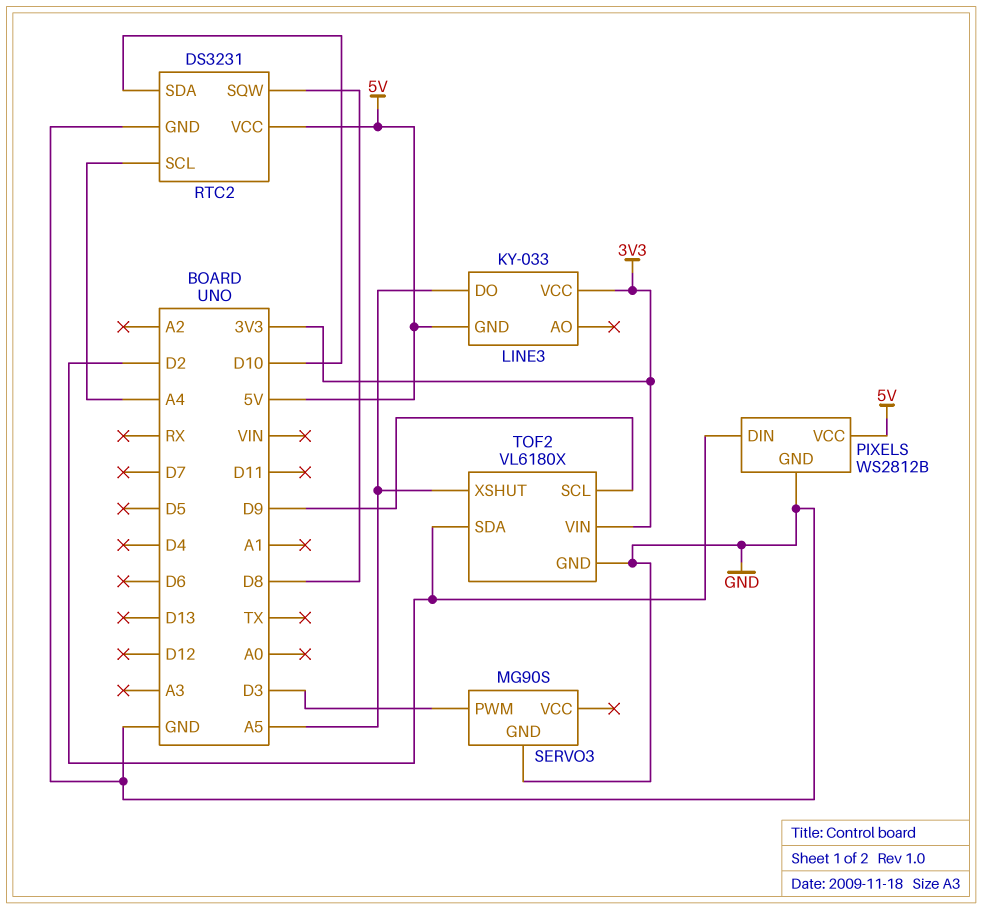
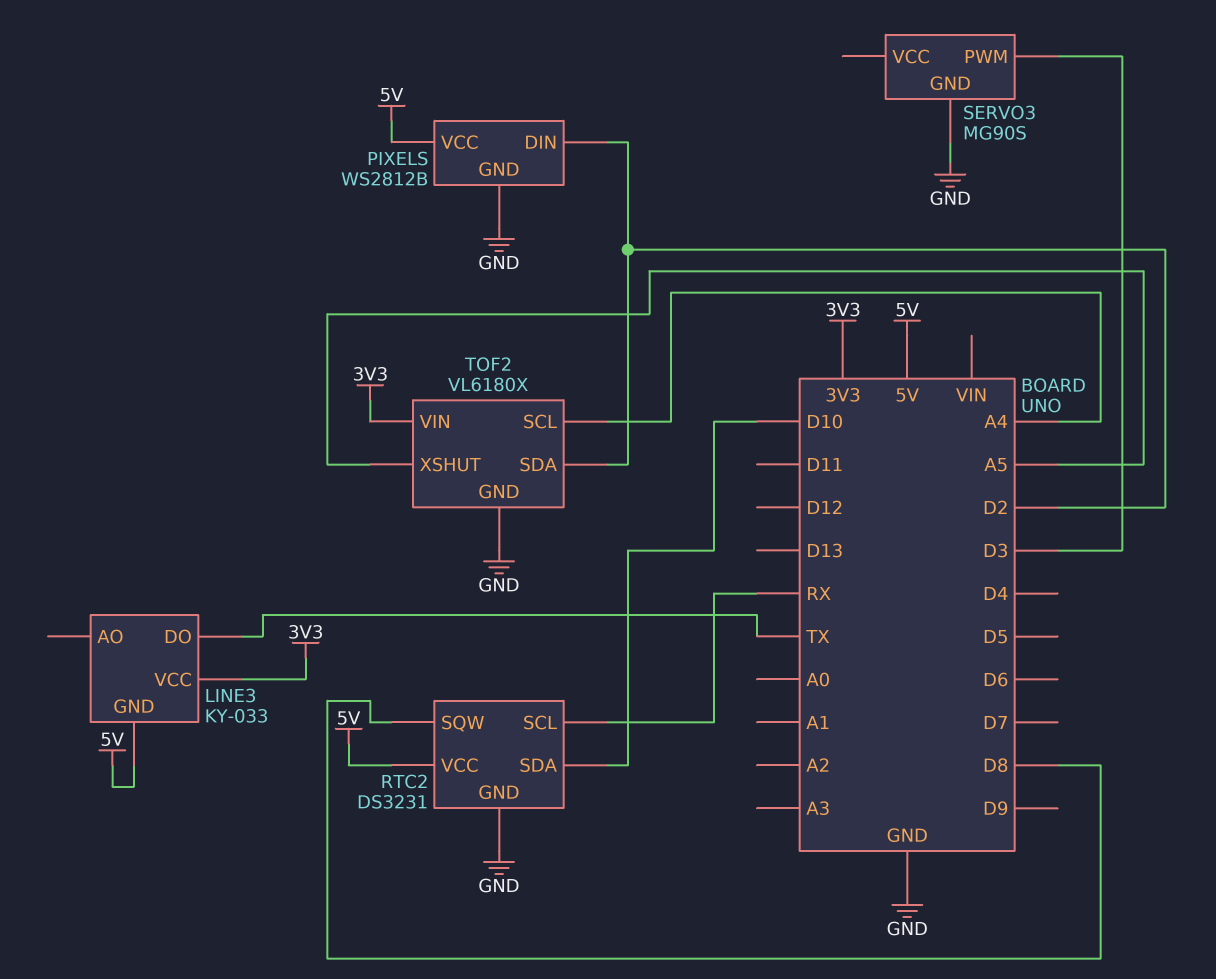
LINE3 pin DO: A5 -> TX
RTC2 pin SCL: A4 -> RX
TOF2 pin SCL: D9 -> A4

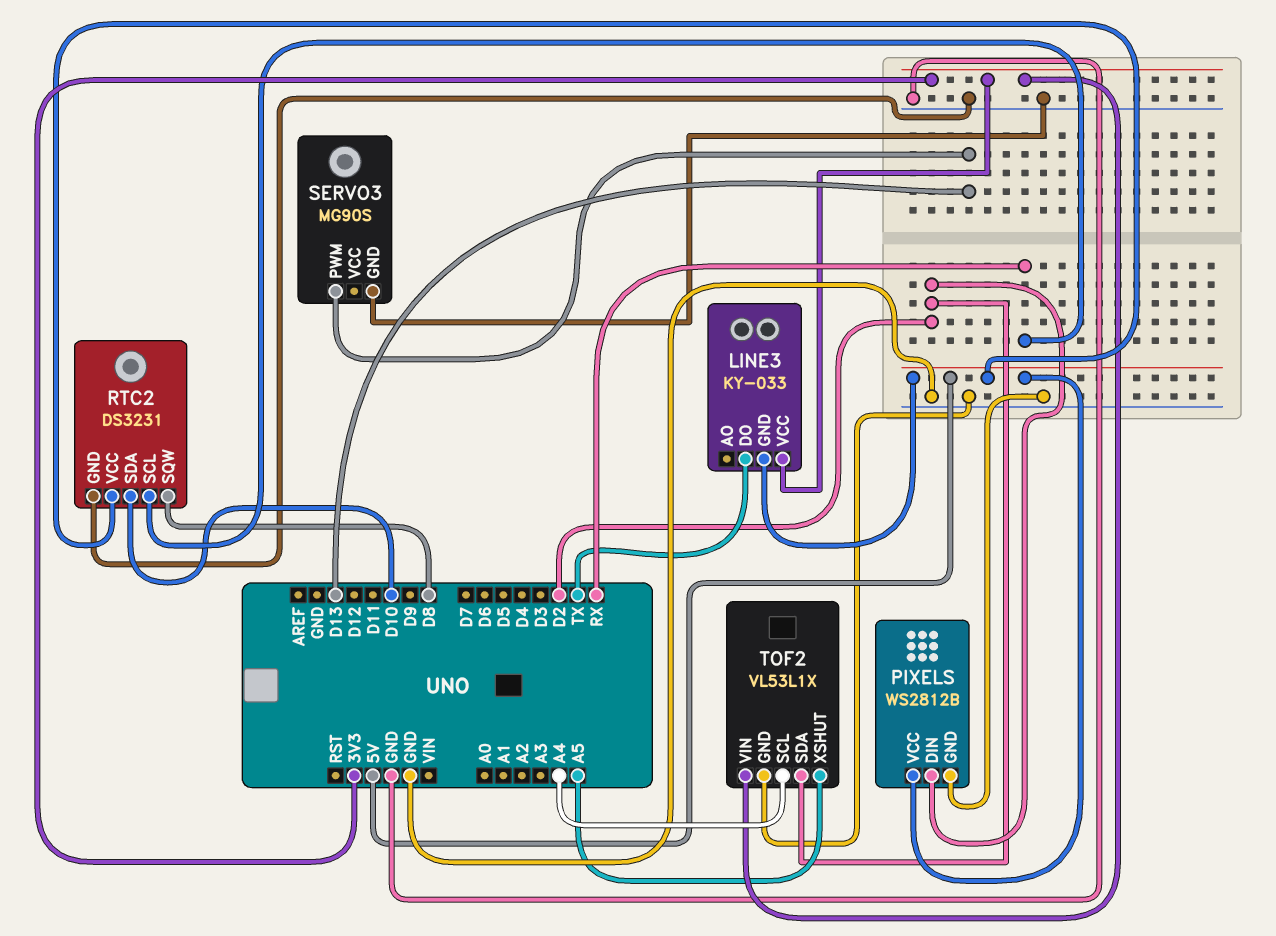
SERVO3 pin PWM: D3 -> D13
TOF2: VL6180X -> VL53L1X

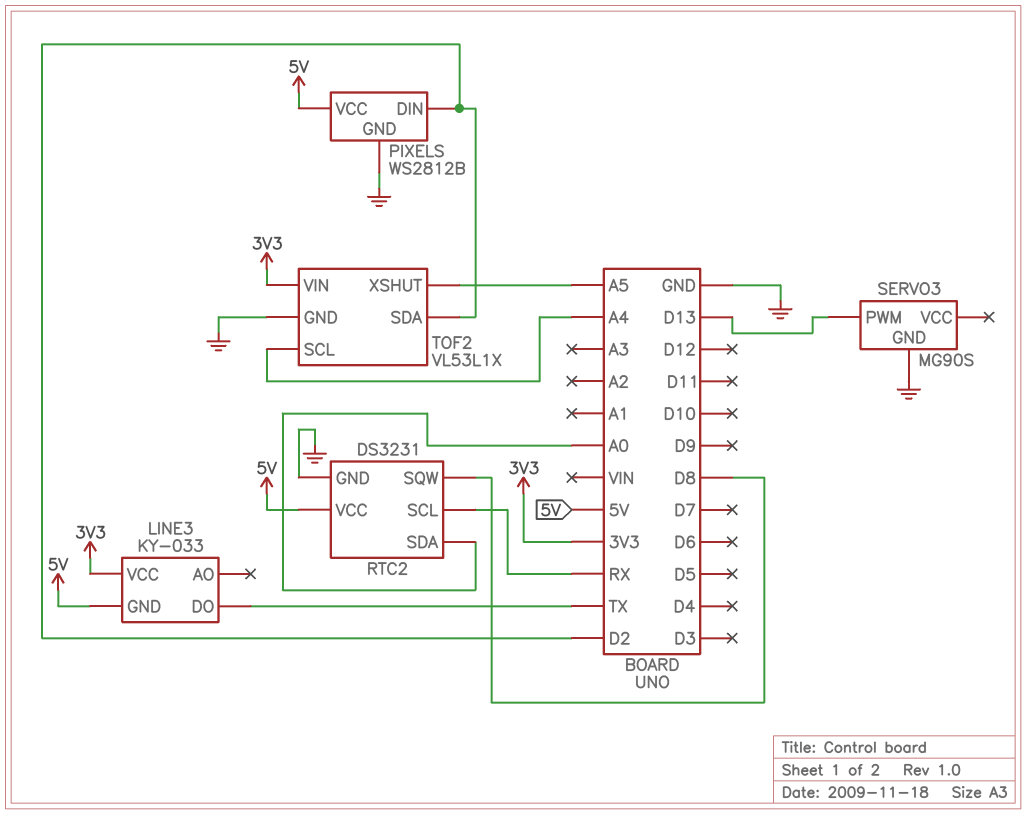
RTC2 pin SDA: D10 -> A0

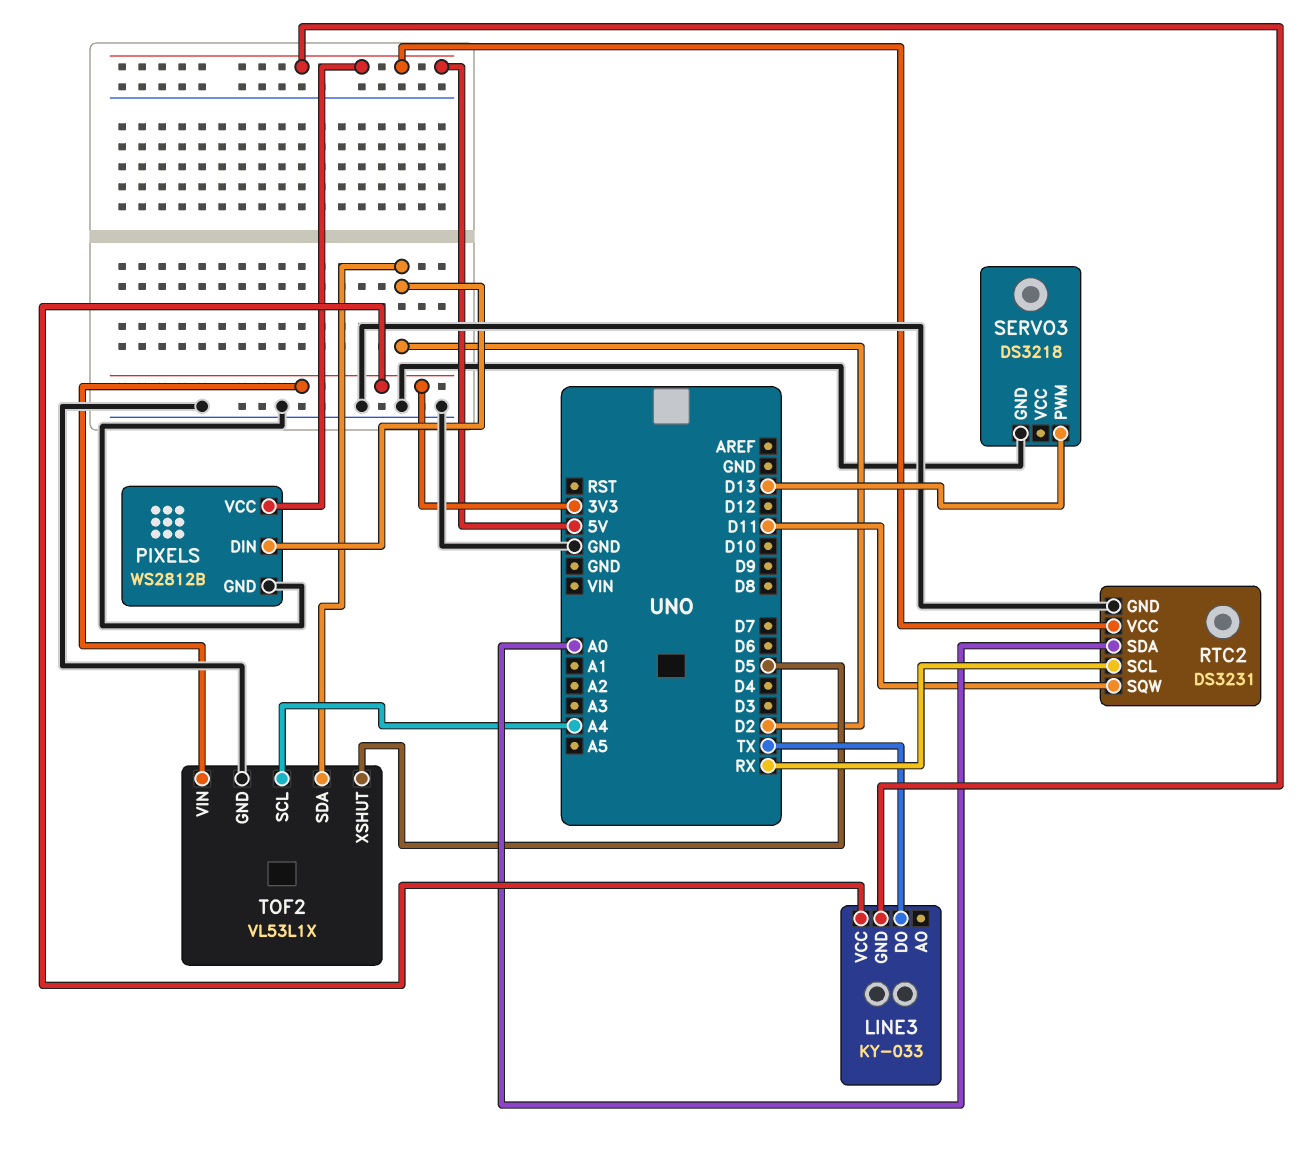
RTC2 pin SQW: D8 -> D11
SERVO3: MG90S -> DS3218
TOF2 pin XSHUT: A5 -> D5

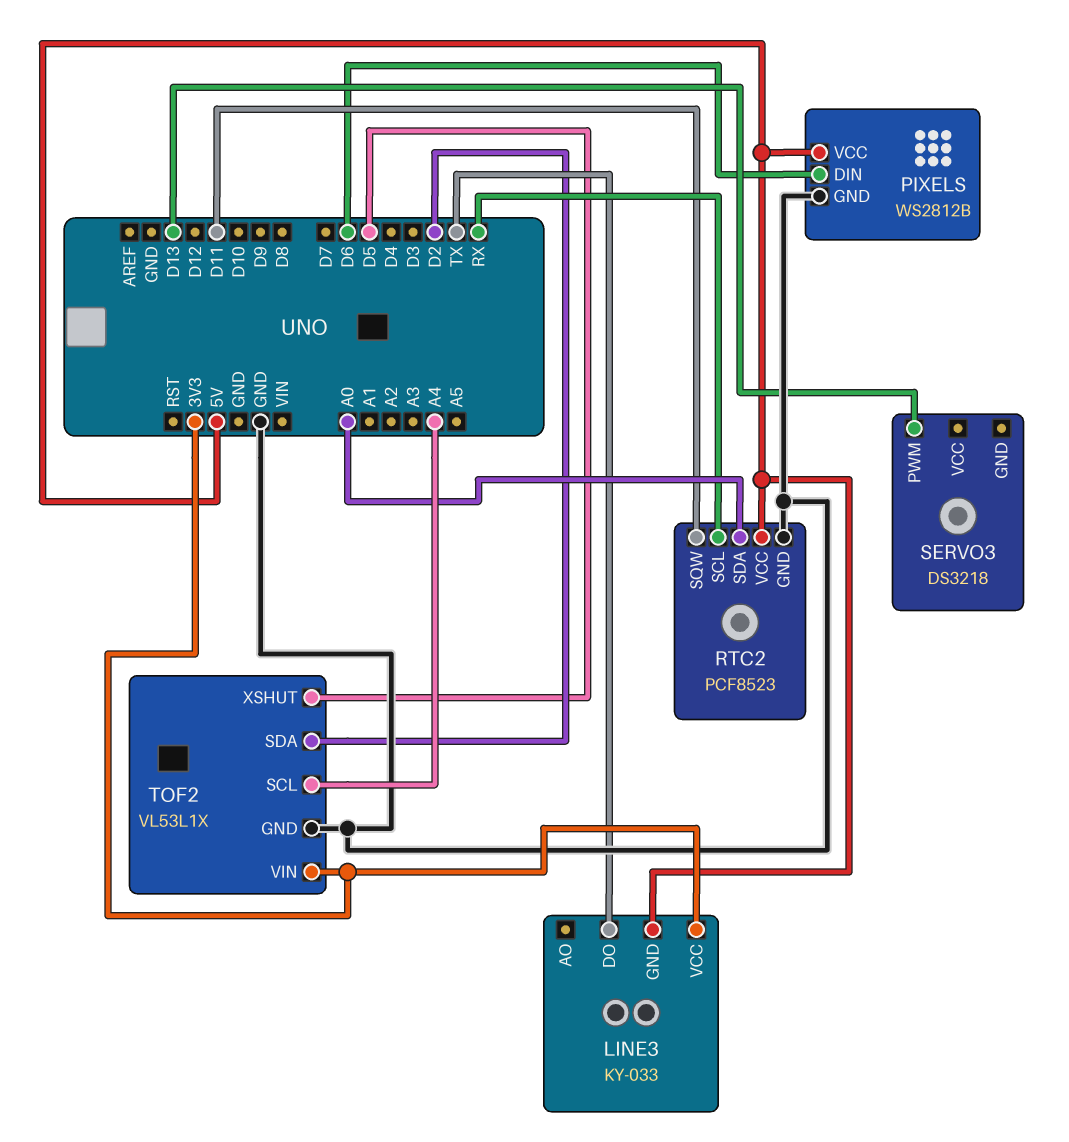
PIXELS pin DIN: D2 -> D6
RTC2: DS3231 -> PCF8523
SERVO3 pin GND: GND -> none

